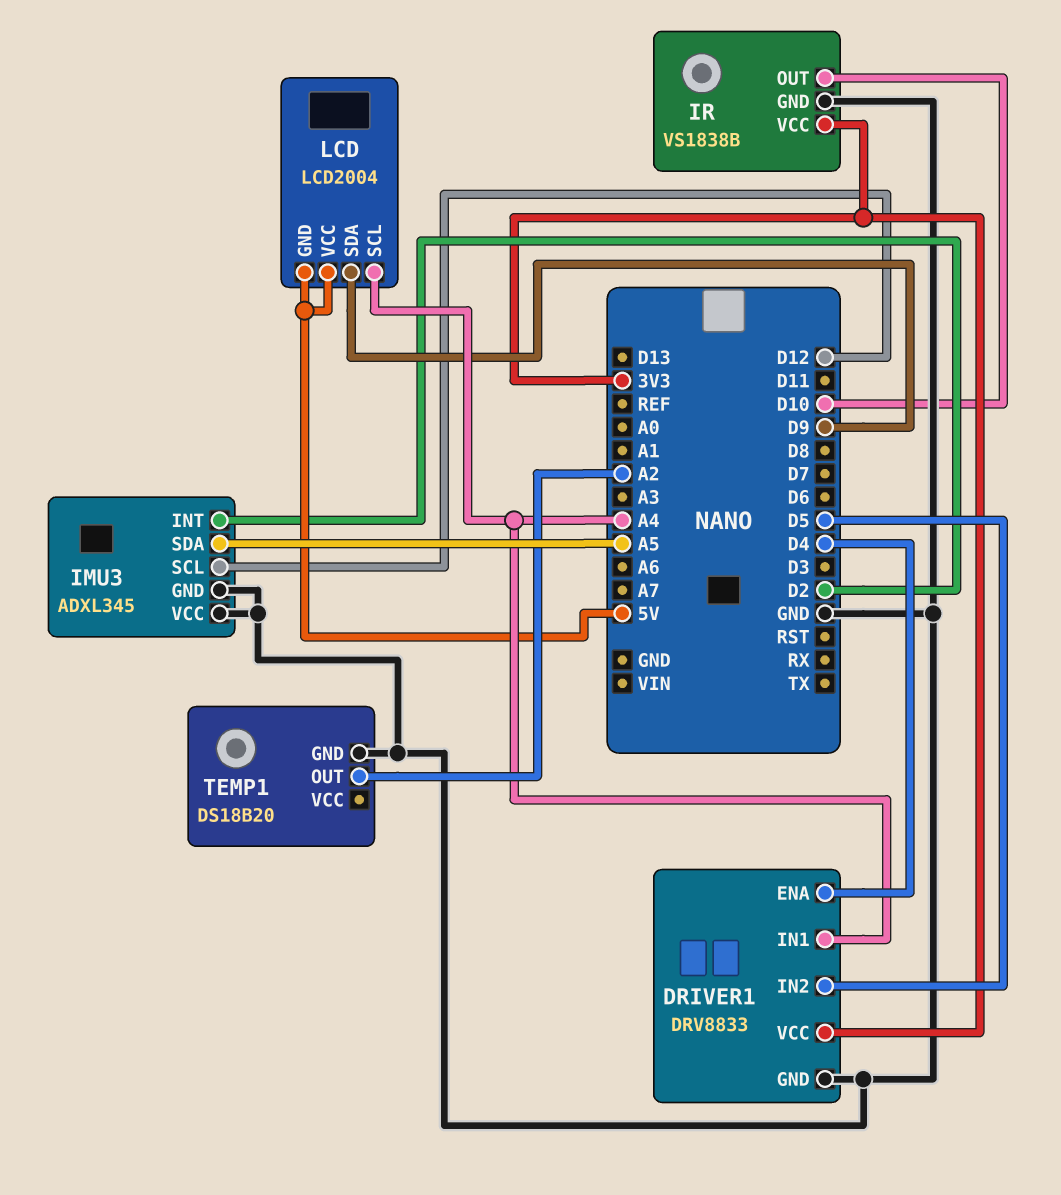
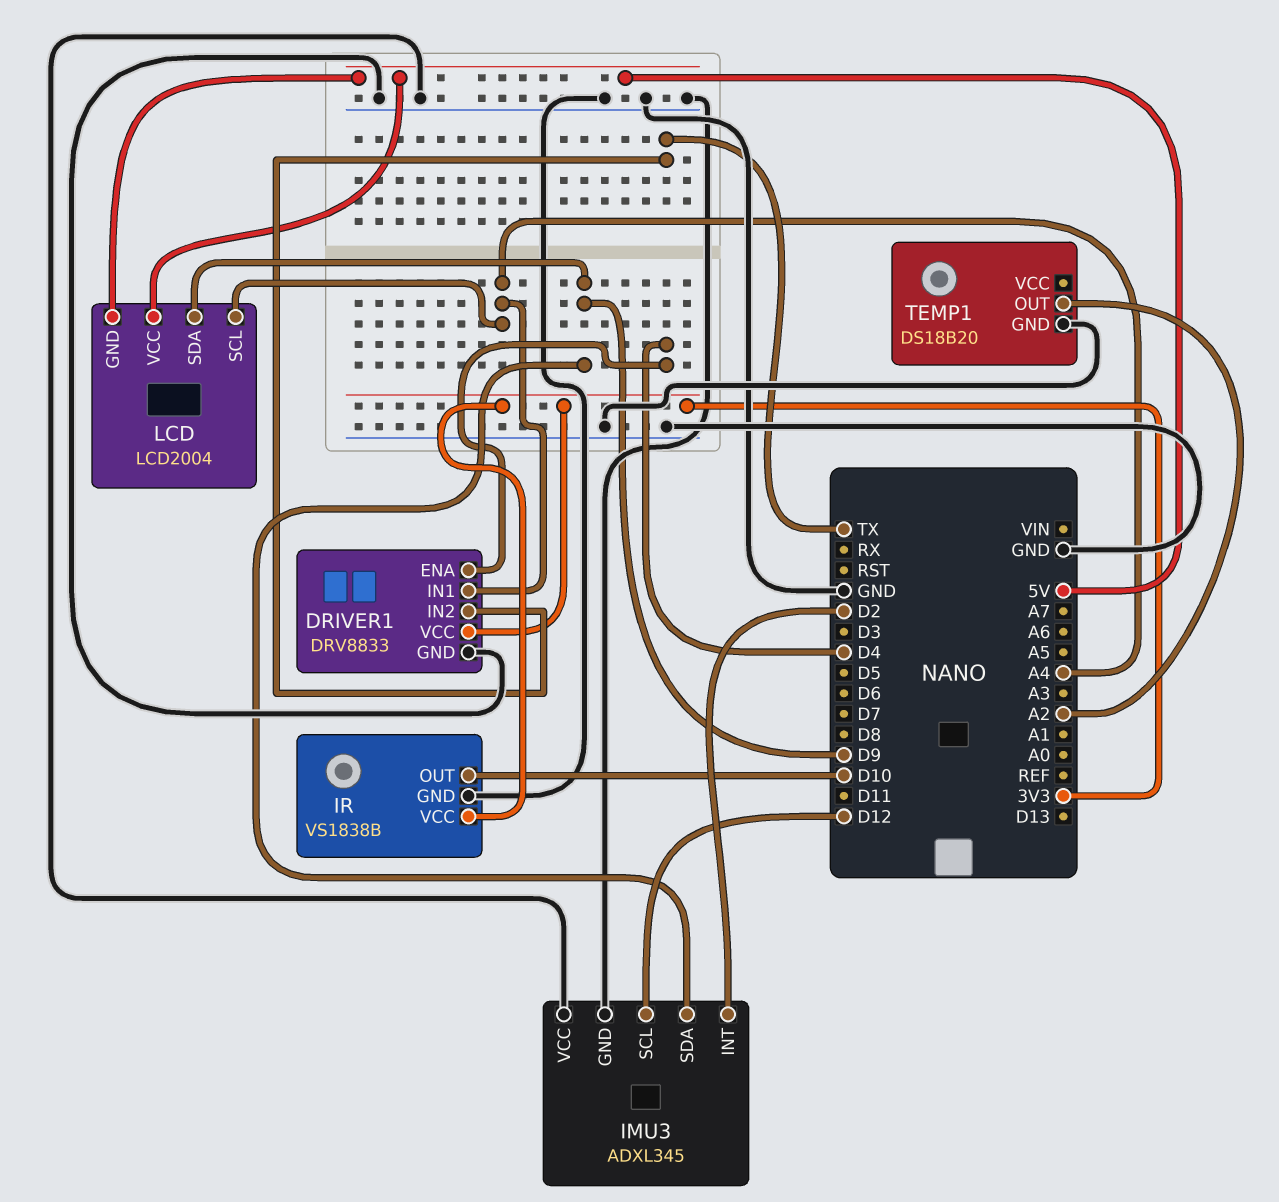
DRIVER1 pin IN2: D5 -> TX
IMU3 pin SDA: A5 -> D9

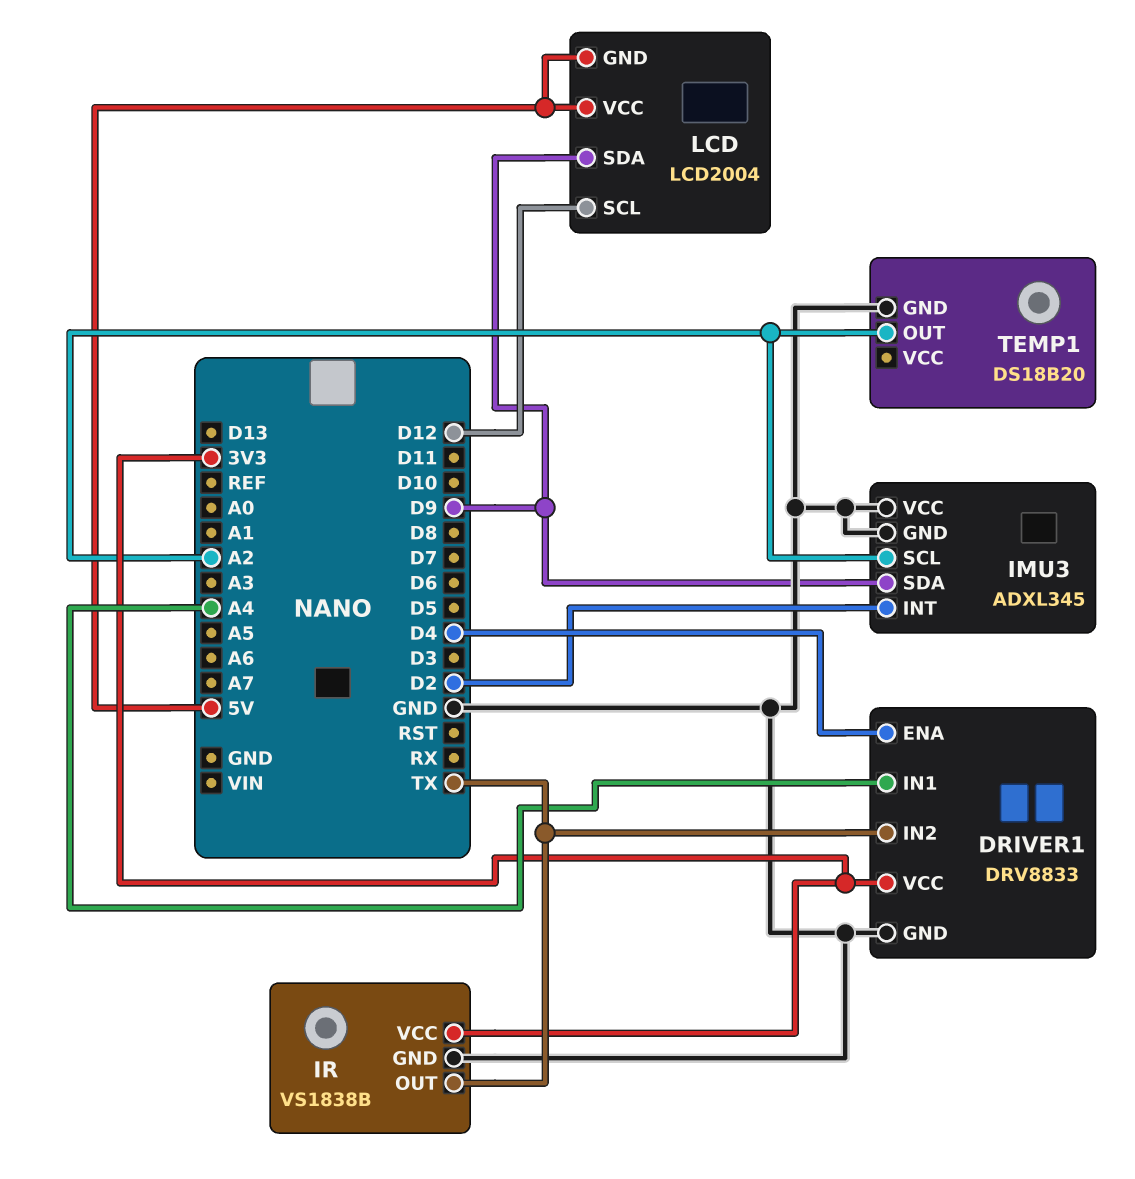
IMU3 pin SCL: D12 -> A2
IR pin OUT: D10 -> TX
LCD pin SCL: A4 -> D12

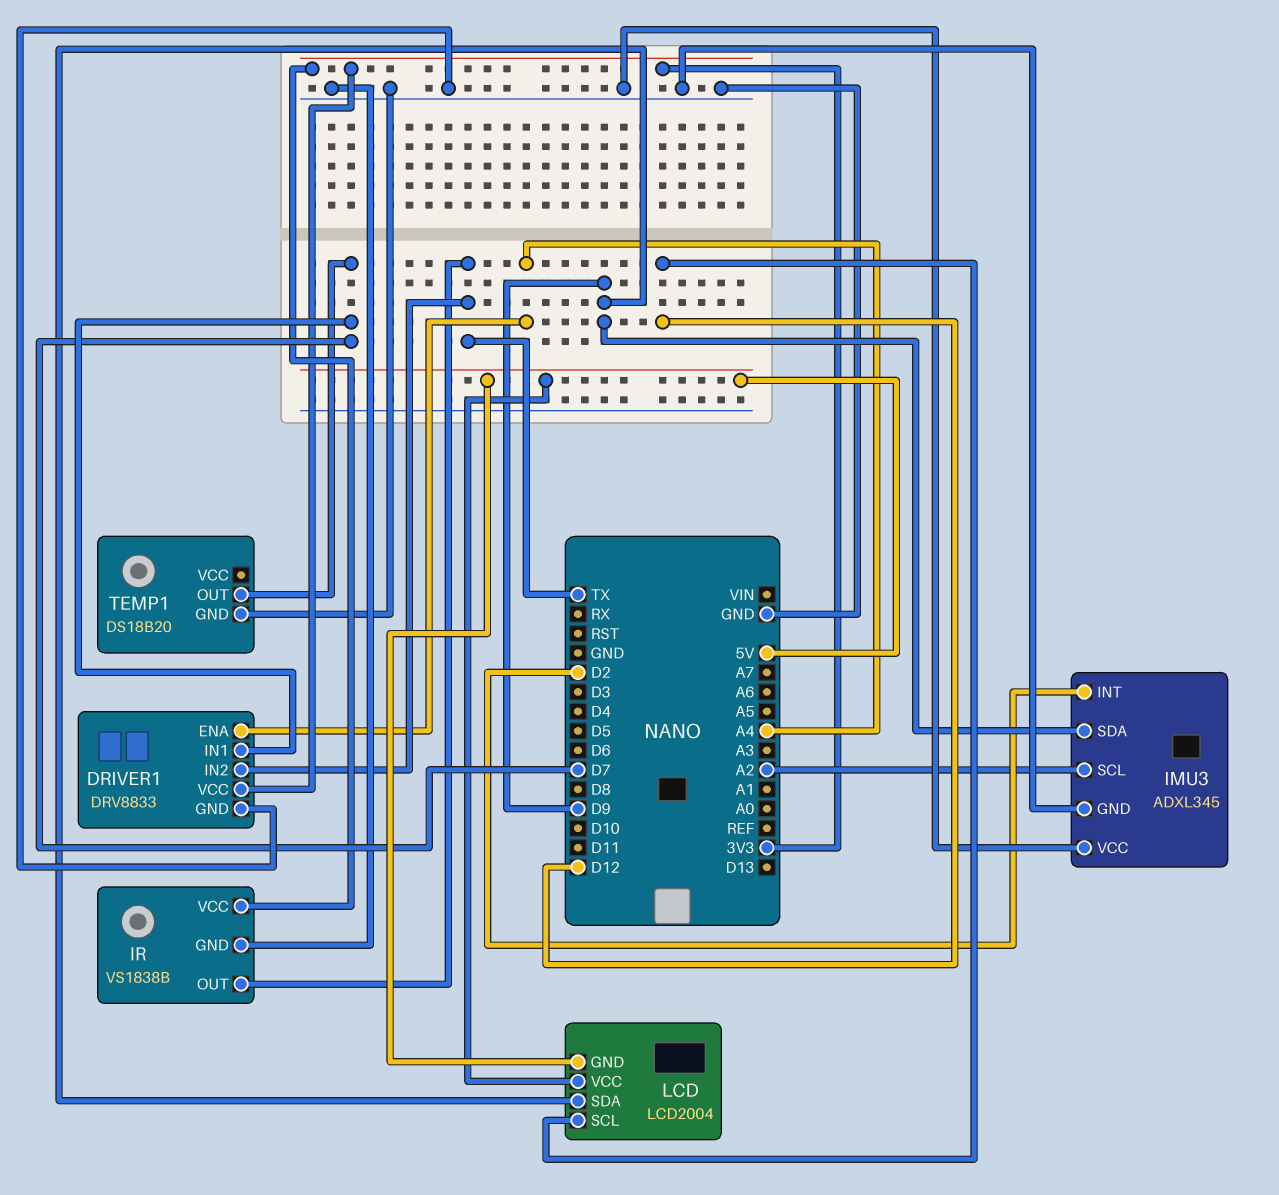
DRIVER1 pin ENA: D4 -> A4
DRIVER1 pin IN1: A4 -> D7
TEMP1 pin OUT: A2 -> D7

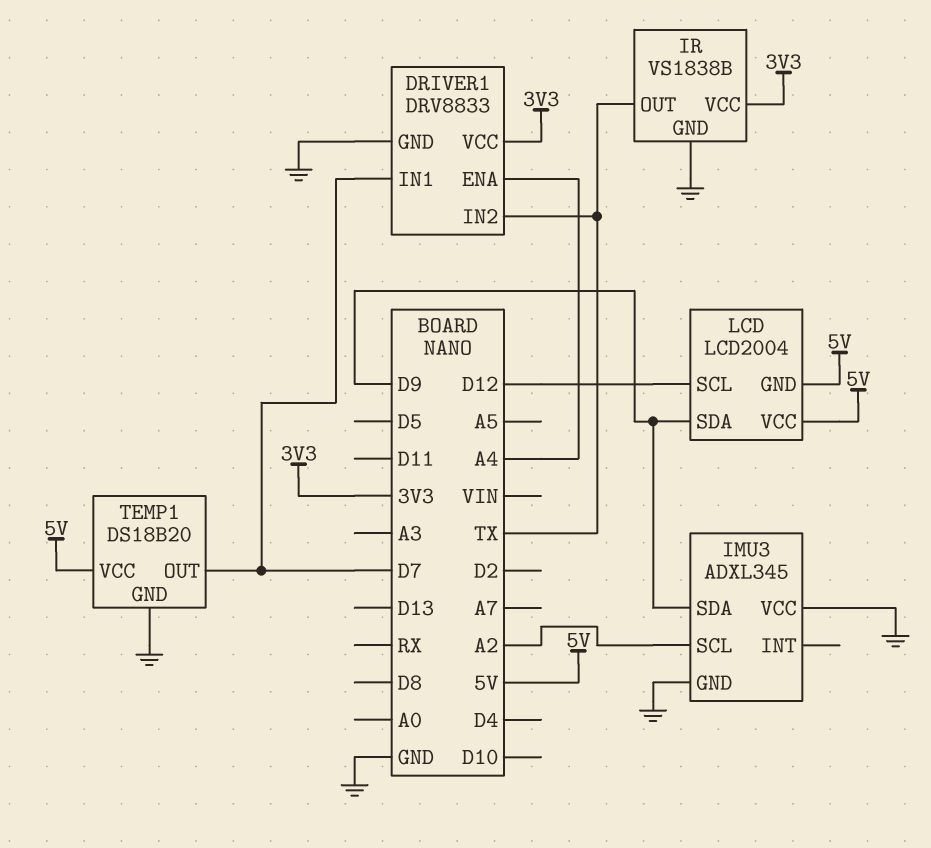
IMU3 pin INT: D2 -> none
TEMP1 pin VCC: none -> 5V

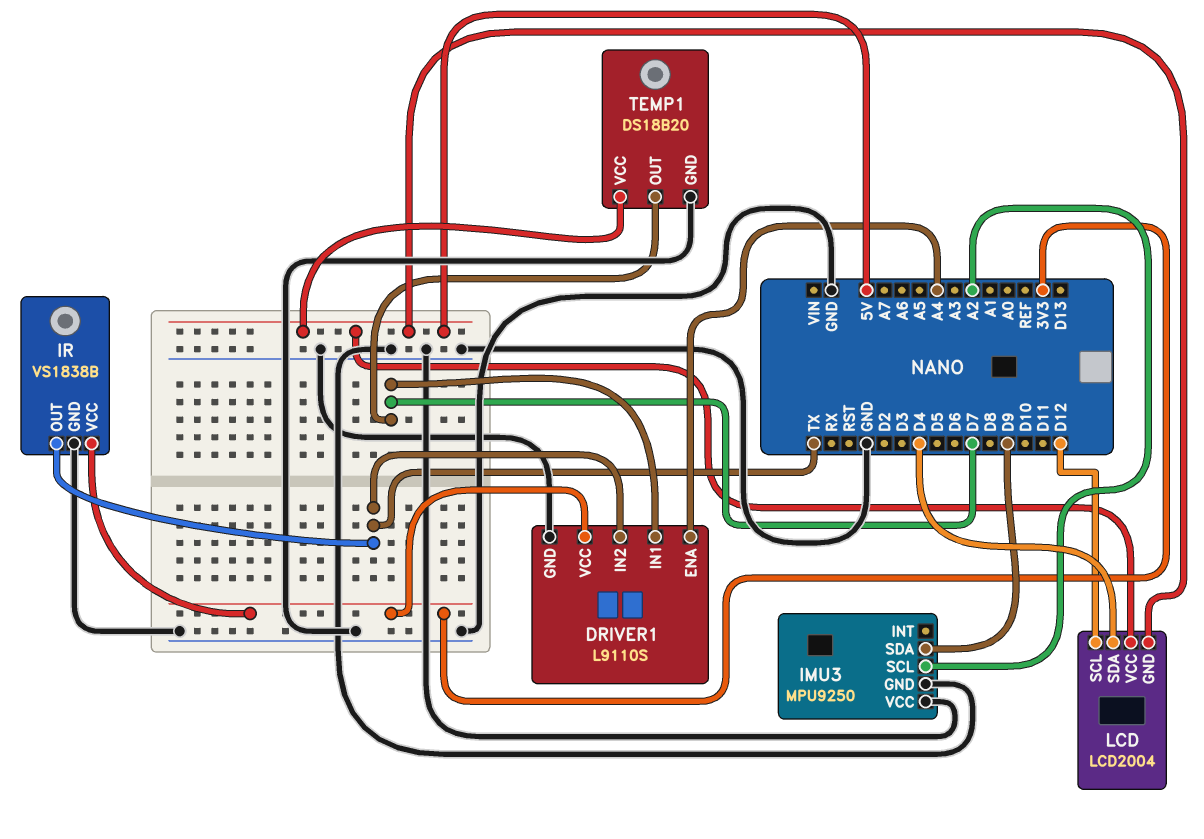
DRIVER1: DRV8833 -> L9110S
IMU3: ADXL345 -> MPU9250
LCD pin SDA: D9 -> D4

